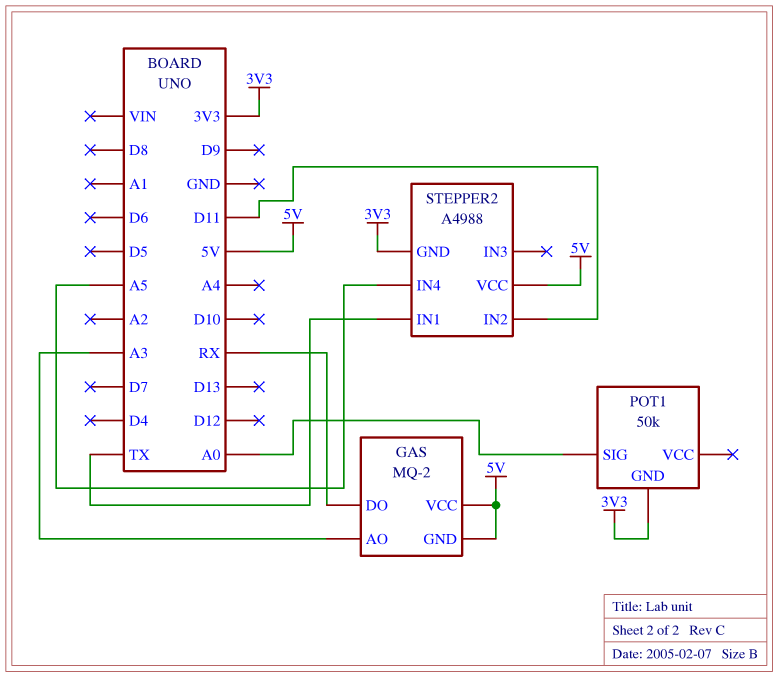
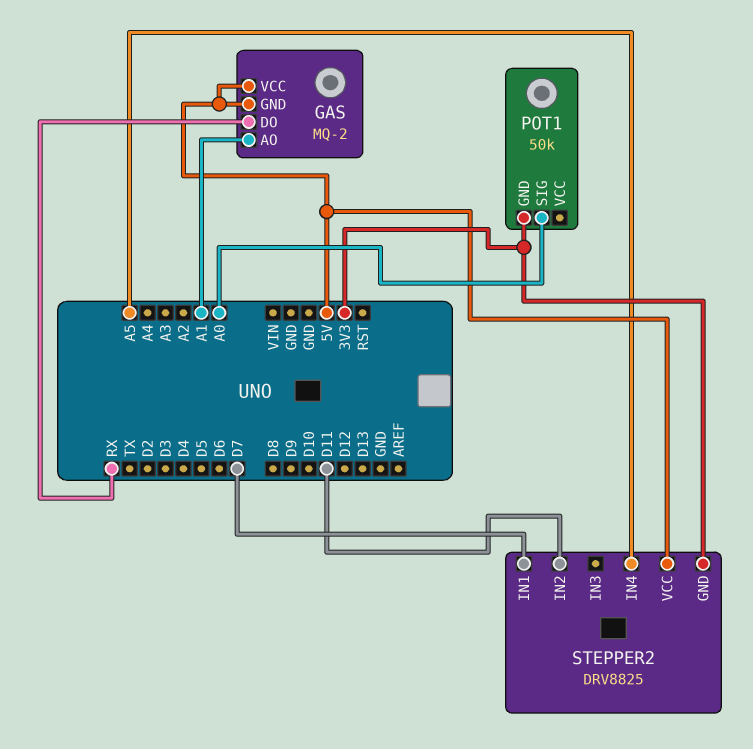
GAS pin AO: A3 -> A1
STEPPER2: A4988 -> DRV8825
STEPPER2 pin IN1: TX -> D7

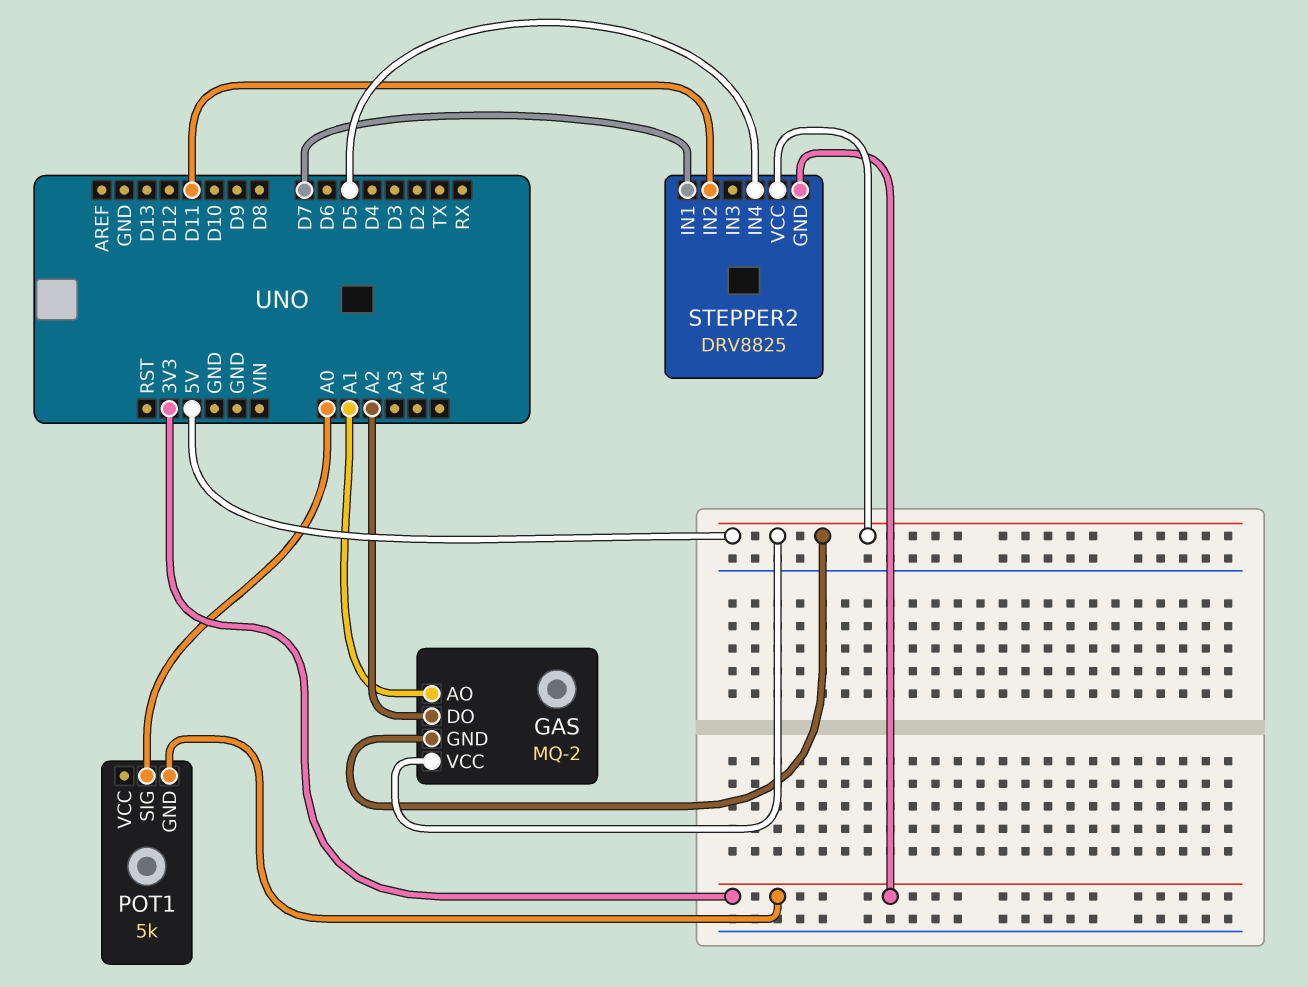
GAS pin DO: RX -> A2
POT1: 50k -> 5k
STEPPER2 pin IN4: A5 -> D5

